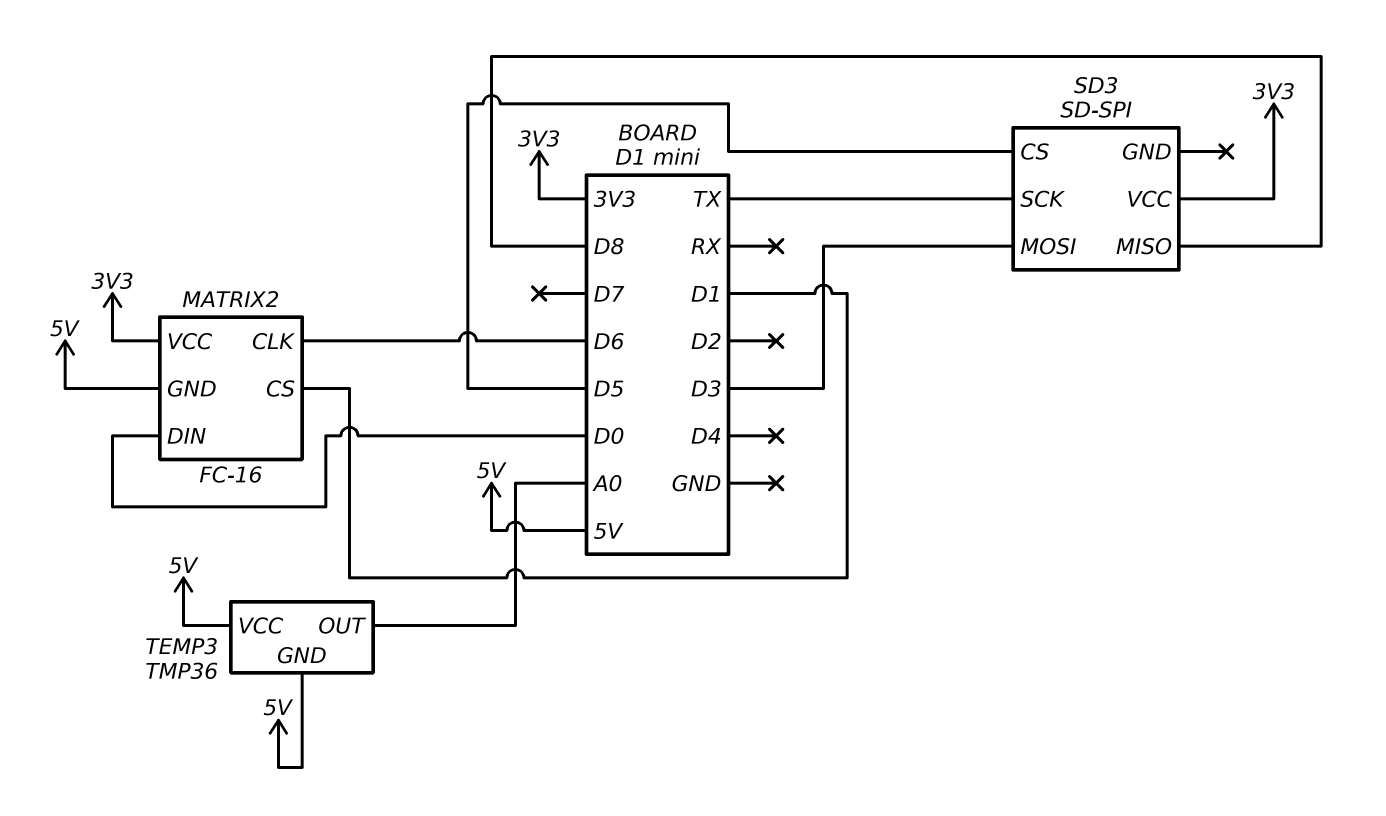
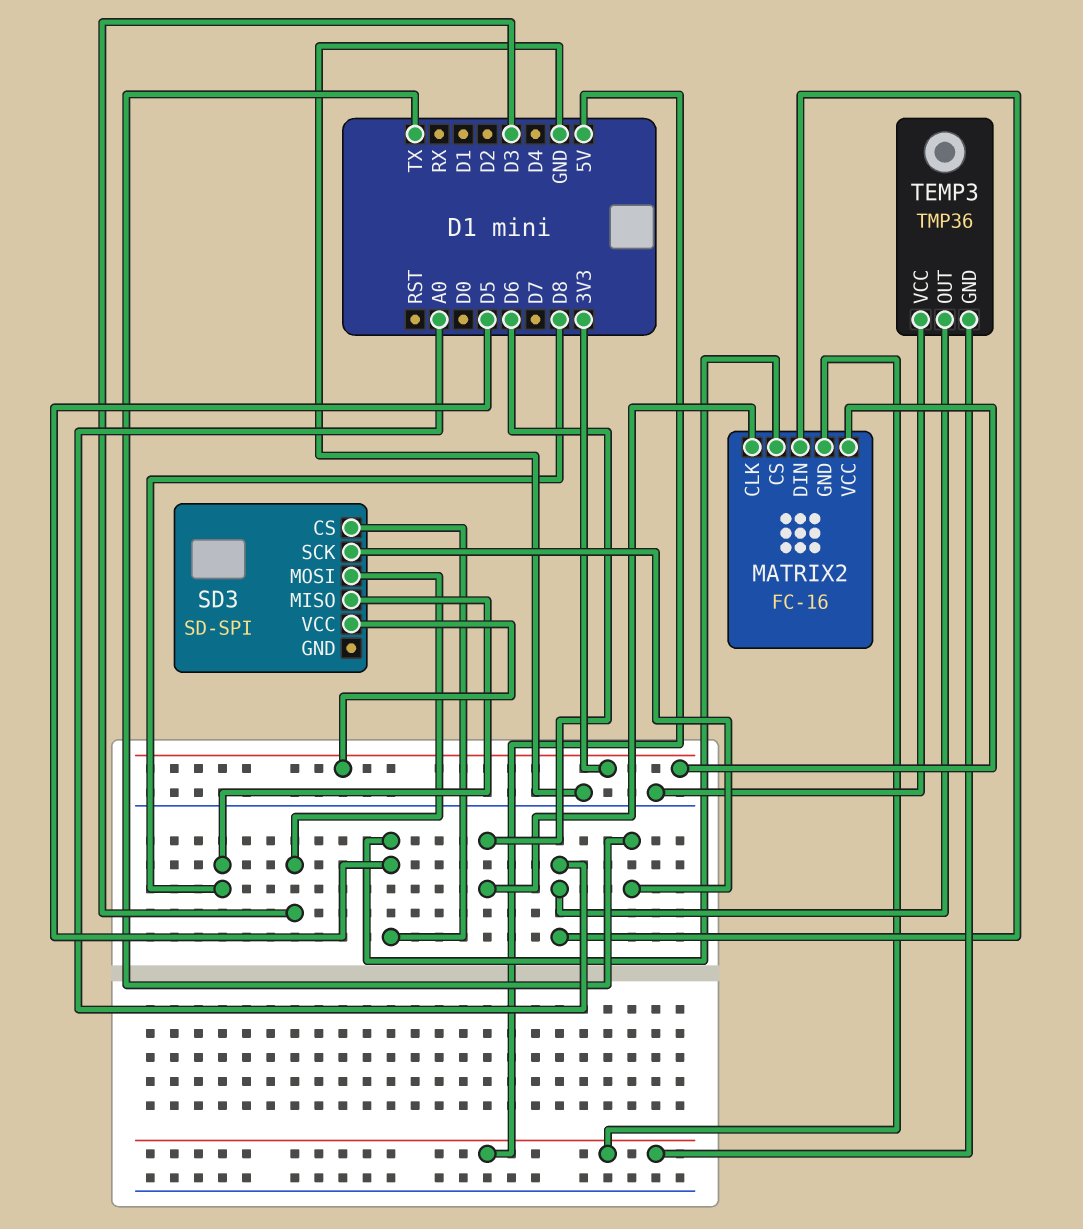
MATRIX2 pin CS: D1 -> D5
MATRIX2 pin DIN: D0 -> A0
TEMP3 pin VCC: 5V -> GND

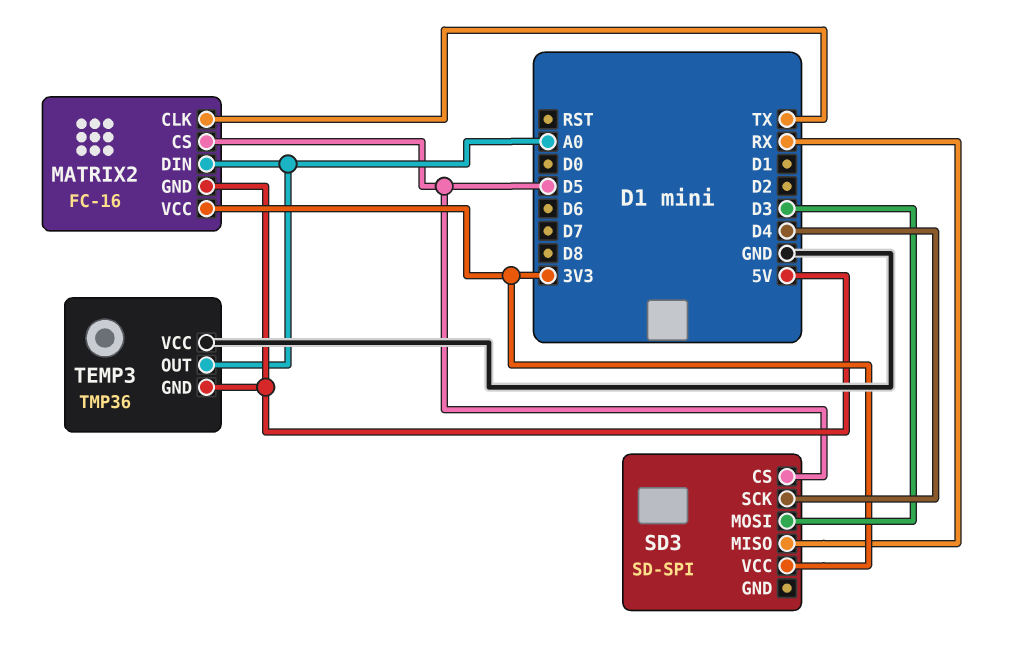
MATRIX2 pin CLK: D6 -> TX
SD3 pin MISO: D8 -> RX
SD3 pin SCK: TX -> D4

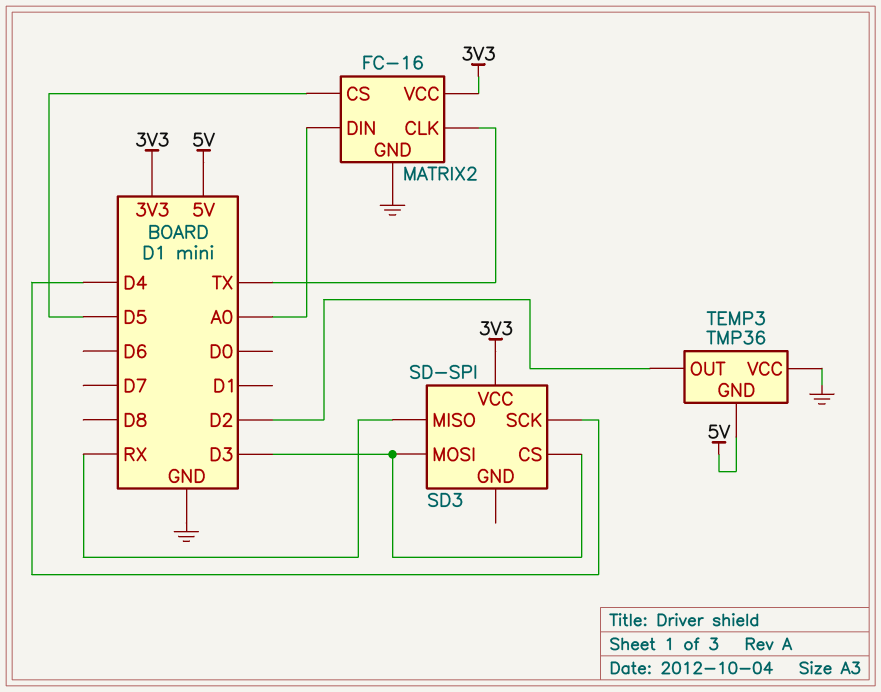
MATRIX2 pin GND: 5V -> GND
SD3 pin CS: D5 -> D3
TEMP3 pin OUT: A0 -> D2

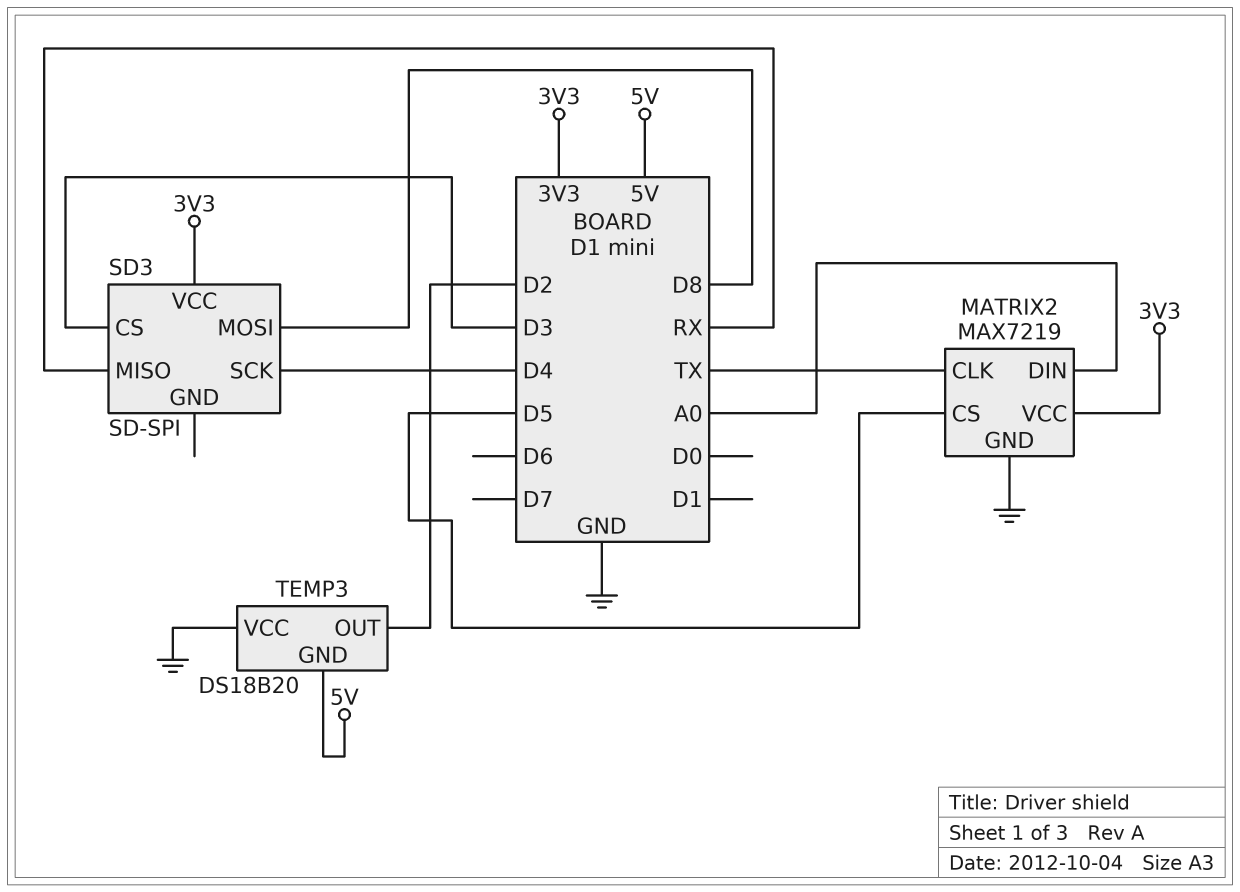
MATRIX2: FC-16 -> MAX7219
SD3 pin MOSI: D3 -> D8
TEMP3: TMP36 -> DS18B20

